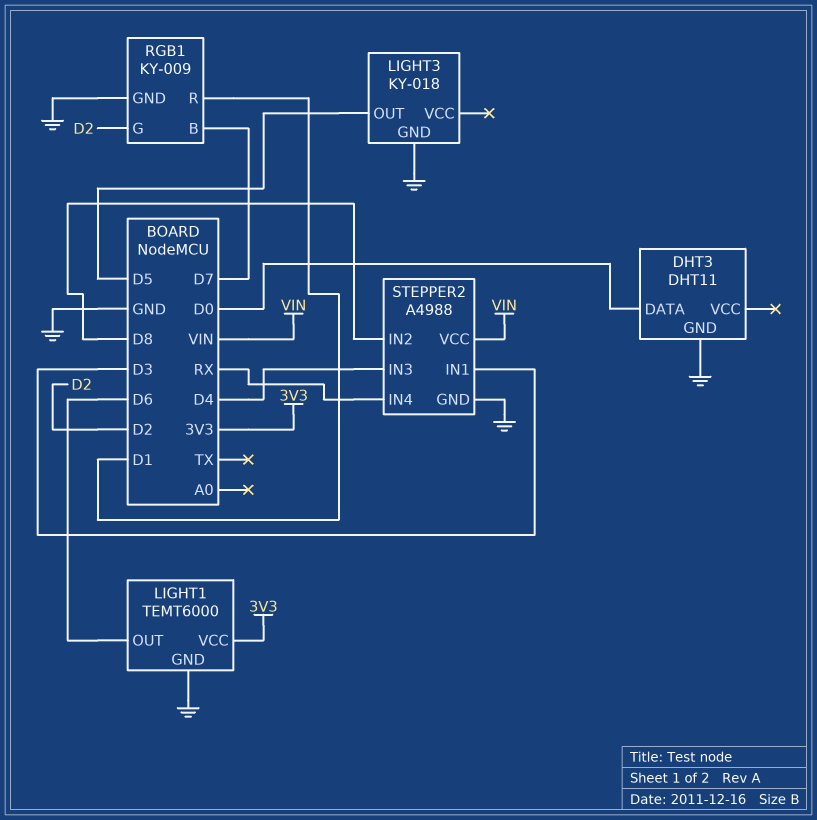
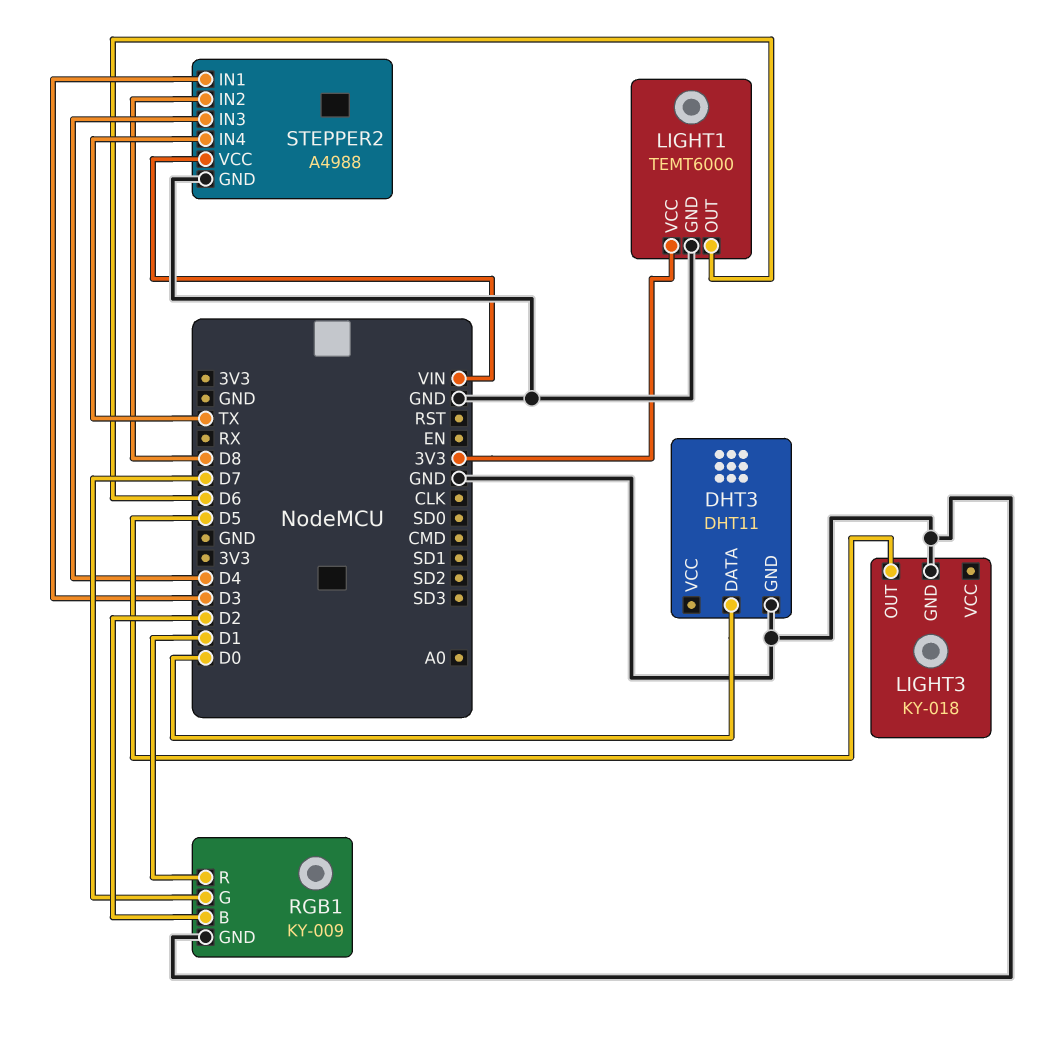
RGB1 pin B: D7 -> D2
RGB1 pin G: D2 -> D7
STEPPER2 pin IN4: RX -> TX

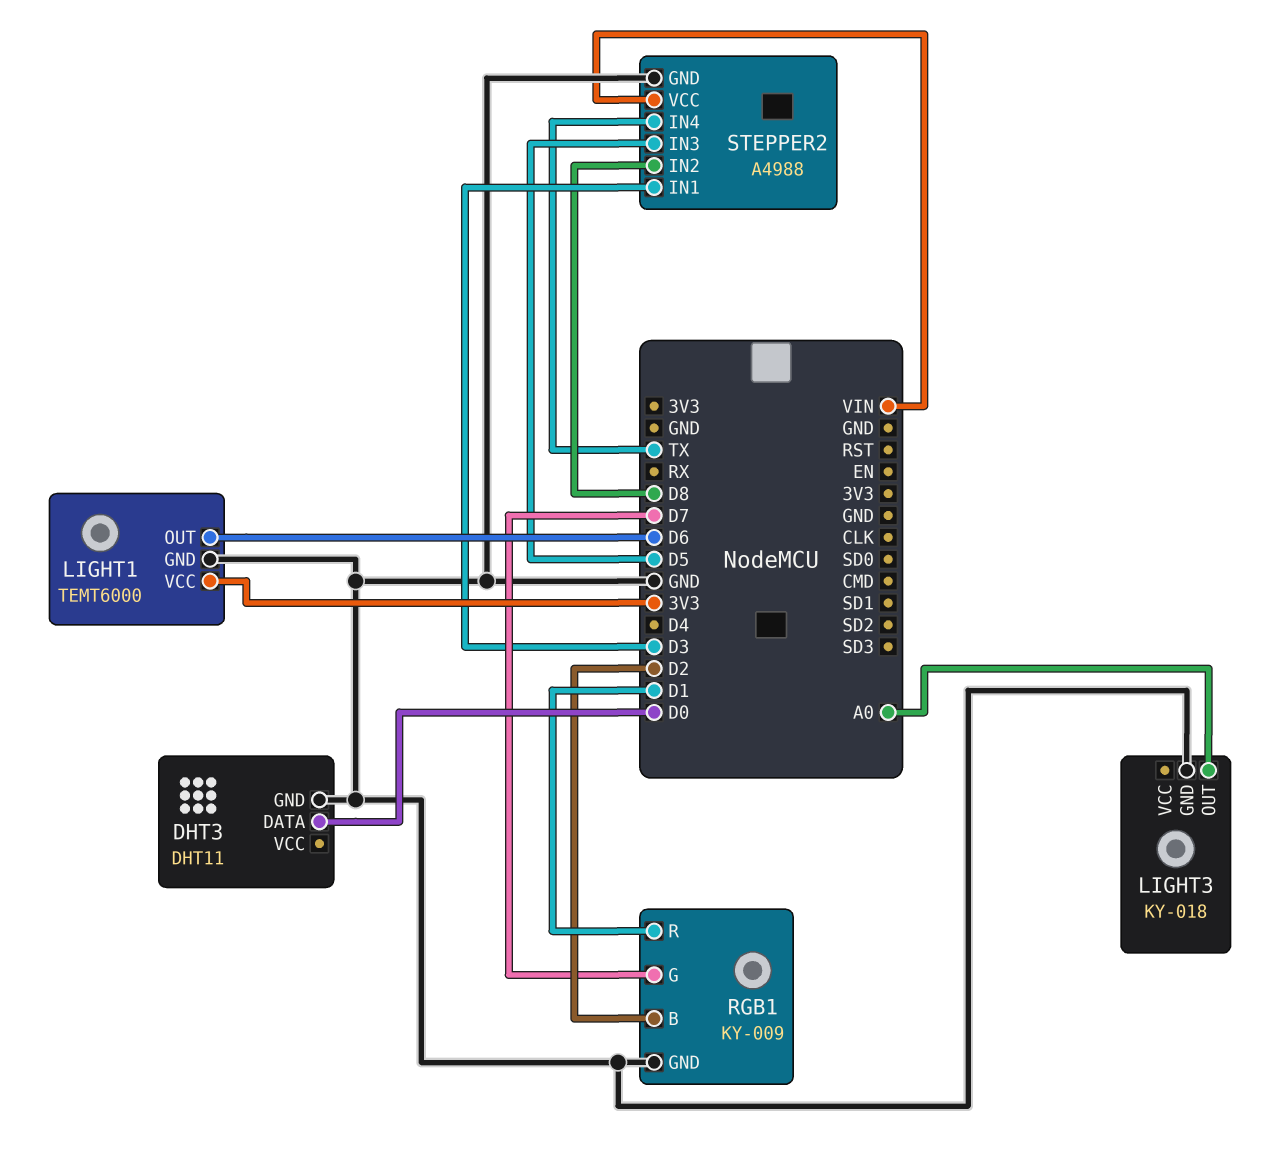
LIGHT3 pin OUT: D5 -> A0
STEPPER2 pin IN3: D4 -> D5

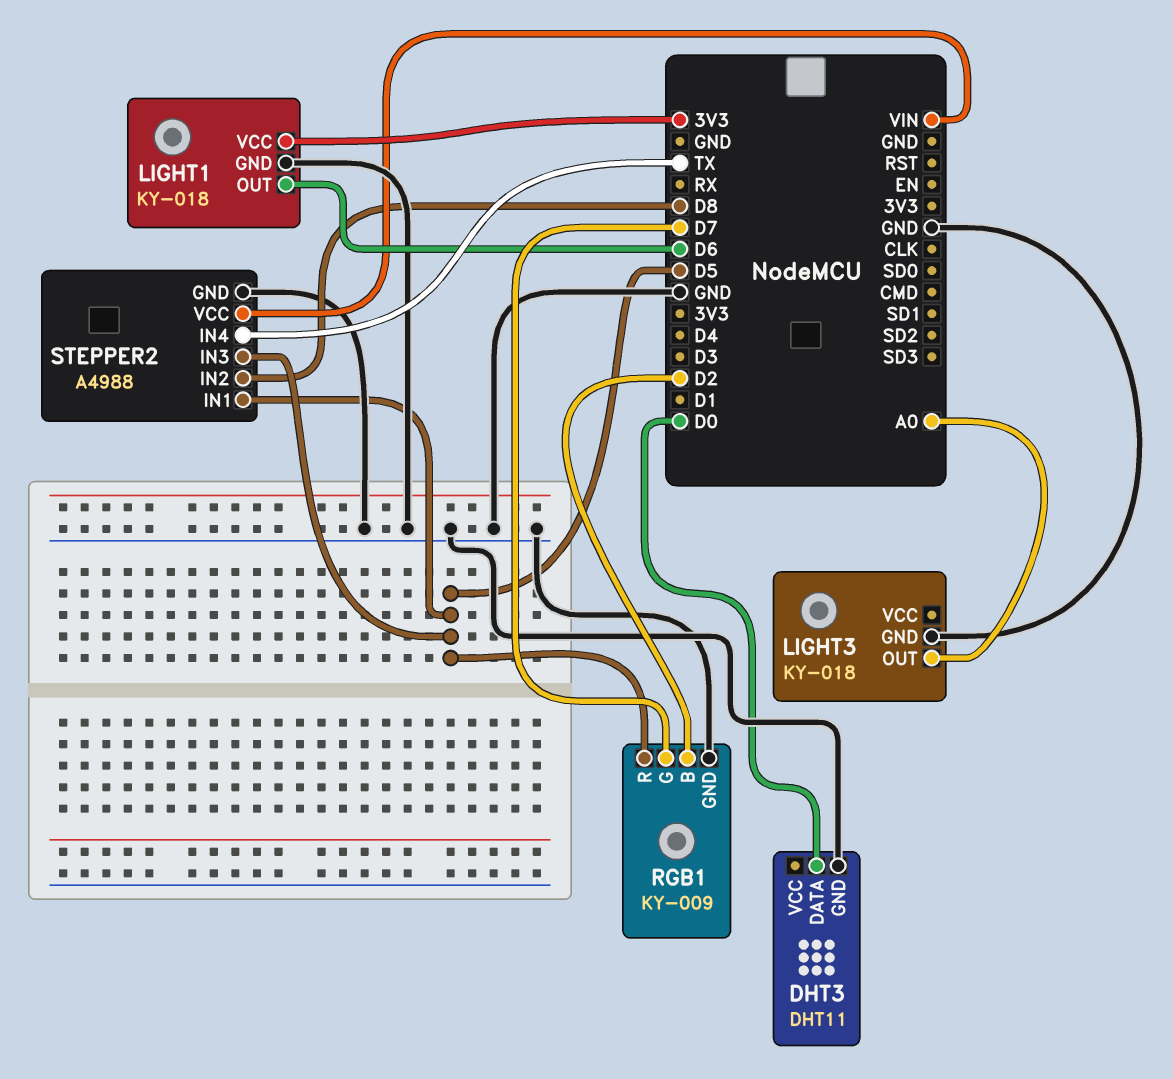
LIGHT1: TEMT6000 -> KY-018
RGB1 pin R: D1 -> D5
STEPPER2 pin IN1: D3 -> D5

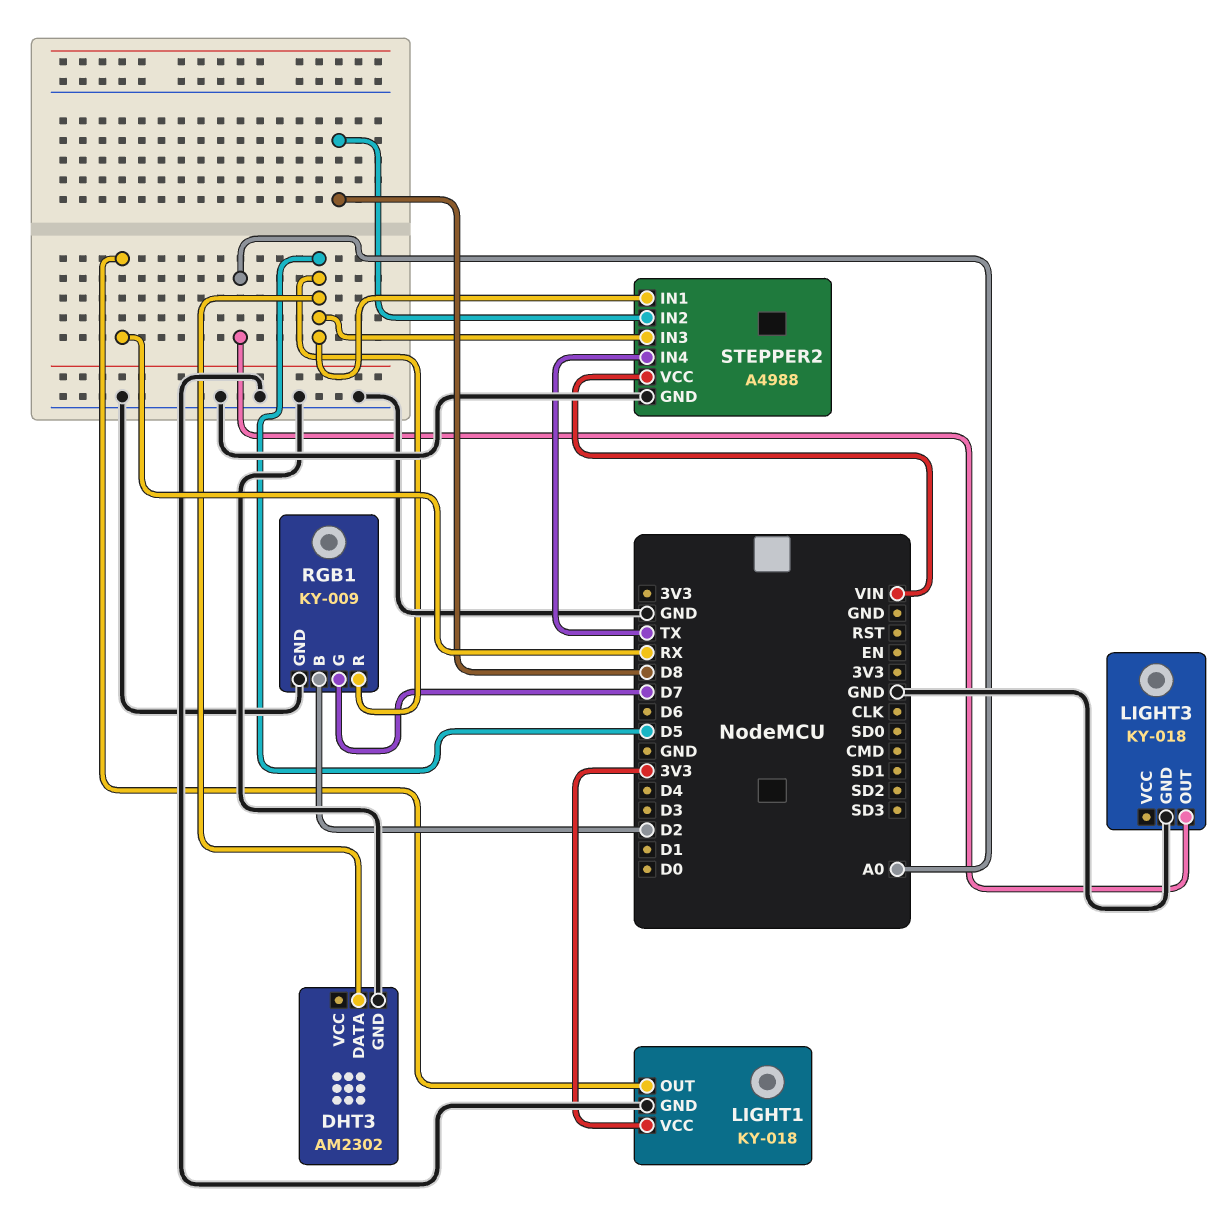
DHT3: DHT11 -> AM2302
DHT3 pin DATA: D0 -> D5
LIGHT1 pin OUT: D6 -> RX

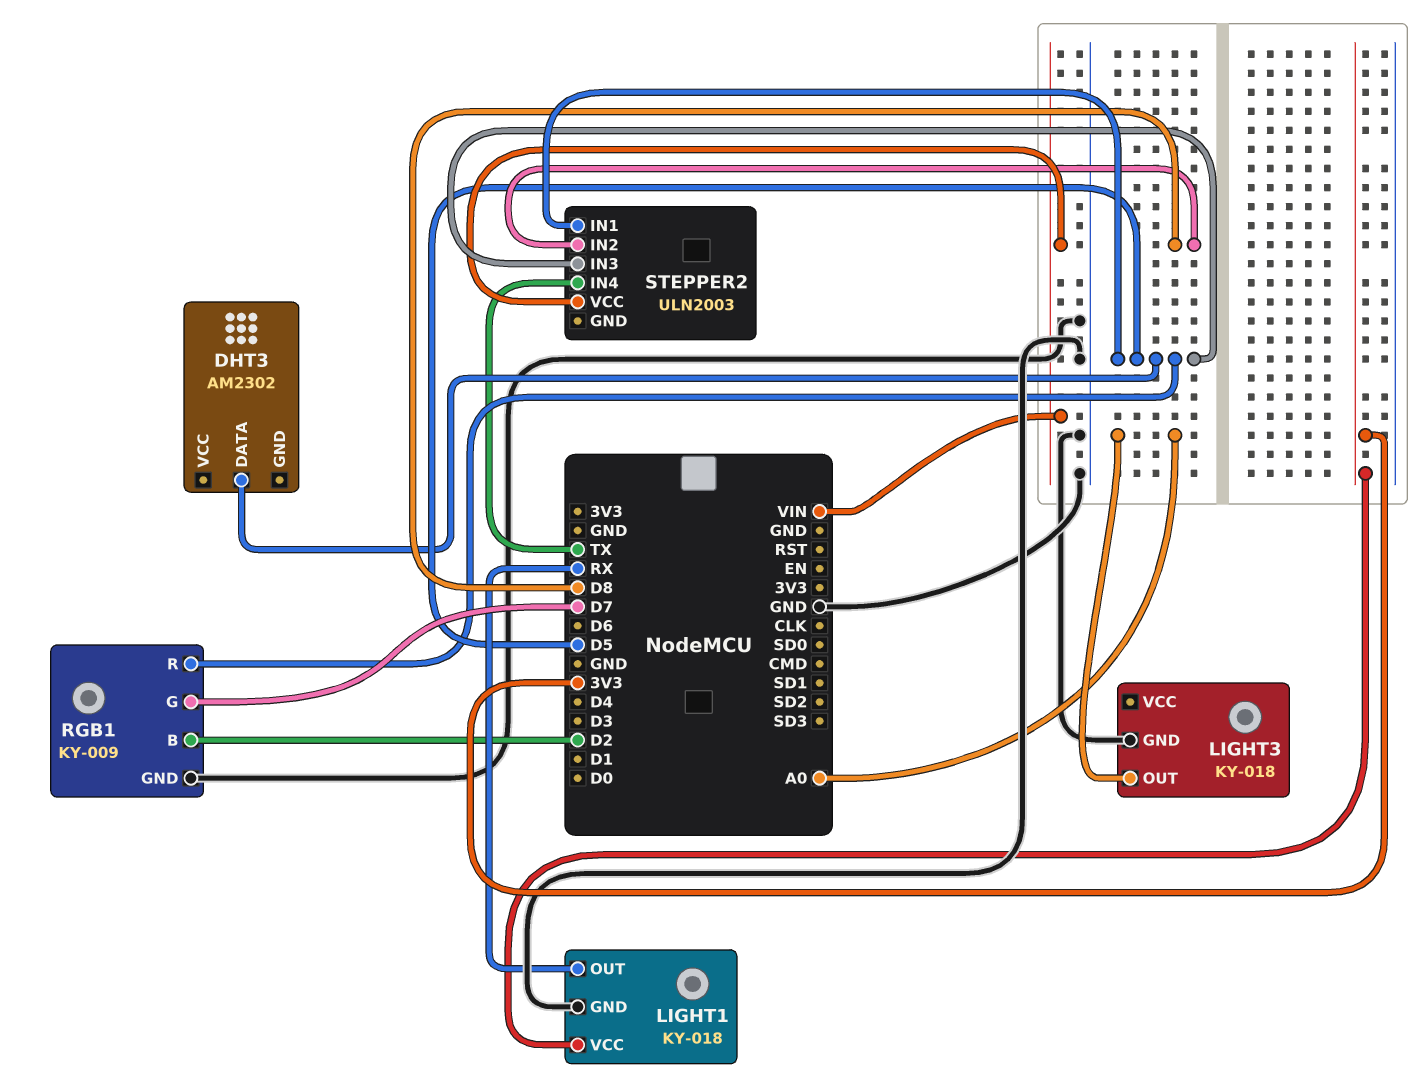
DHT3 pin GND: GND -> none
STEPPER2: A4988 -> ULN2003
STEPPER2 pin GND: GND -> none

